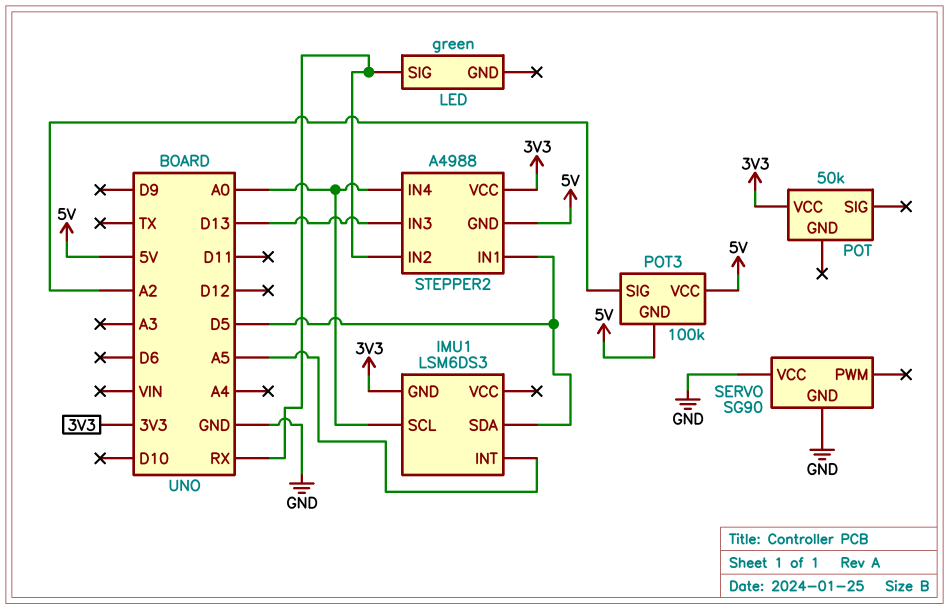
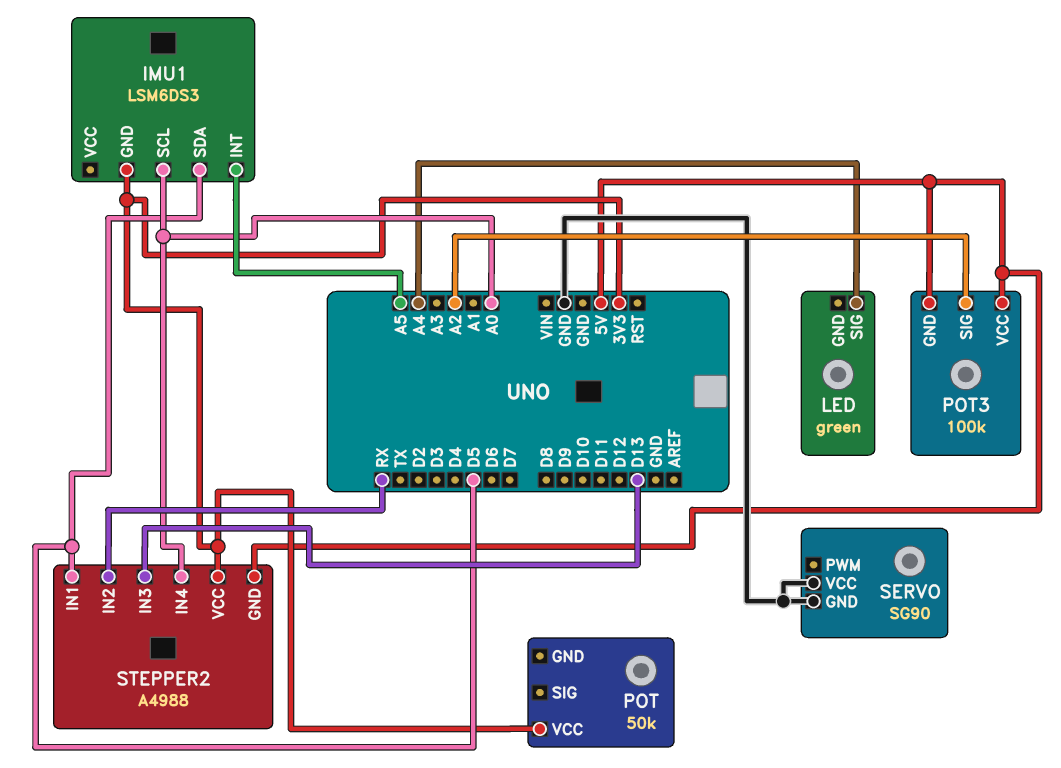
LED pin SIG: RX -> A4

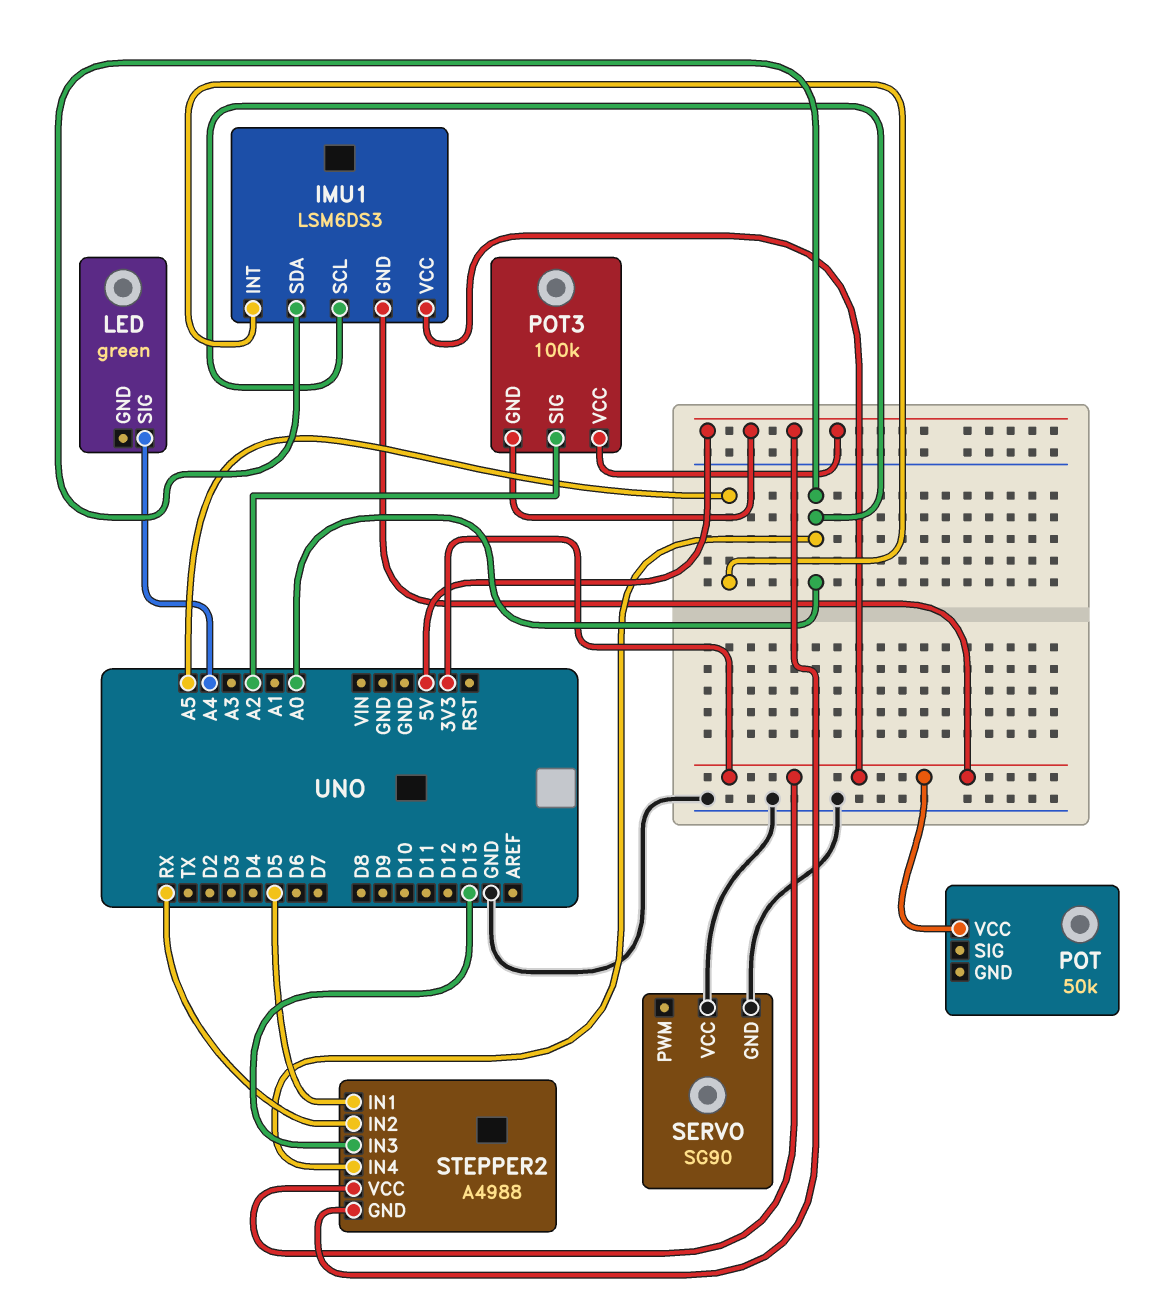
IMU1 pin SDA: D5 -> A0
IMU1 pin VCC: none -> 3V3

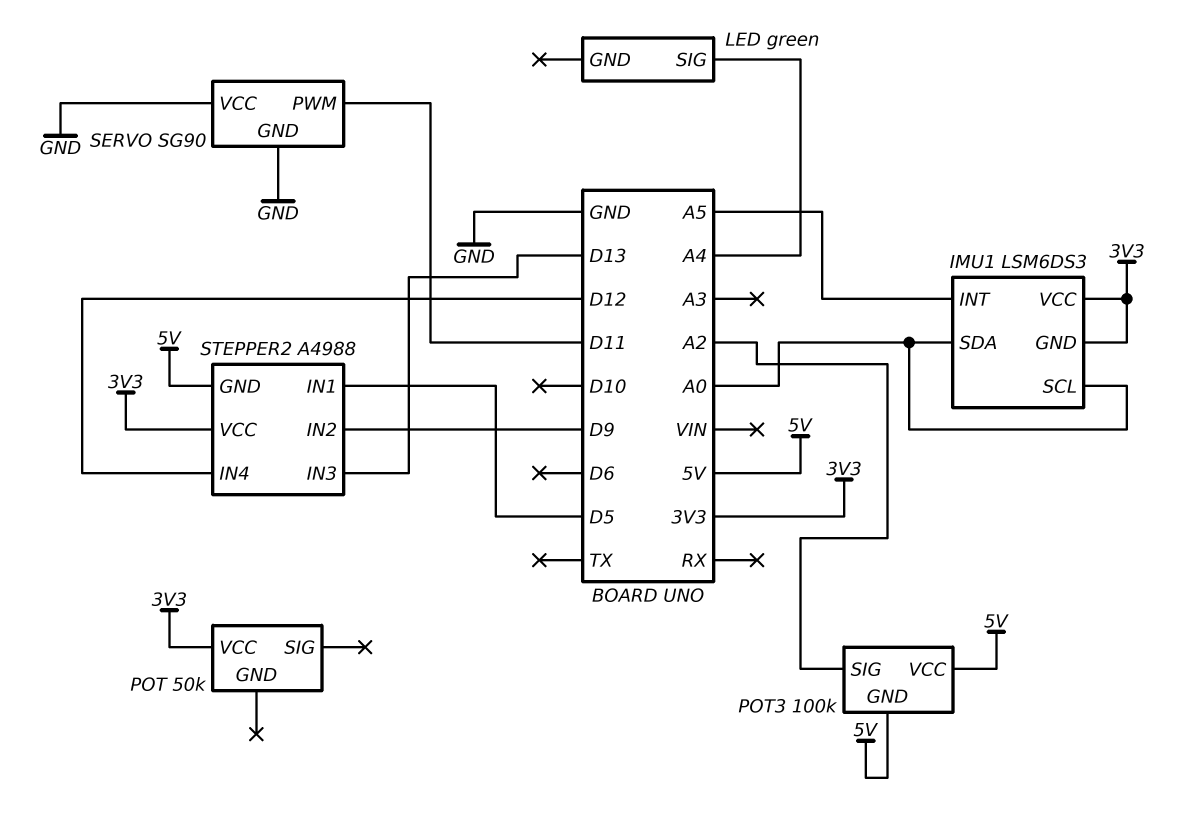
SERVO pin PWM: none -> D11
STEPPER2 pin IN2: RX -> D9
STEPPER2 pin IN4: A0 -> D12

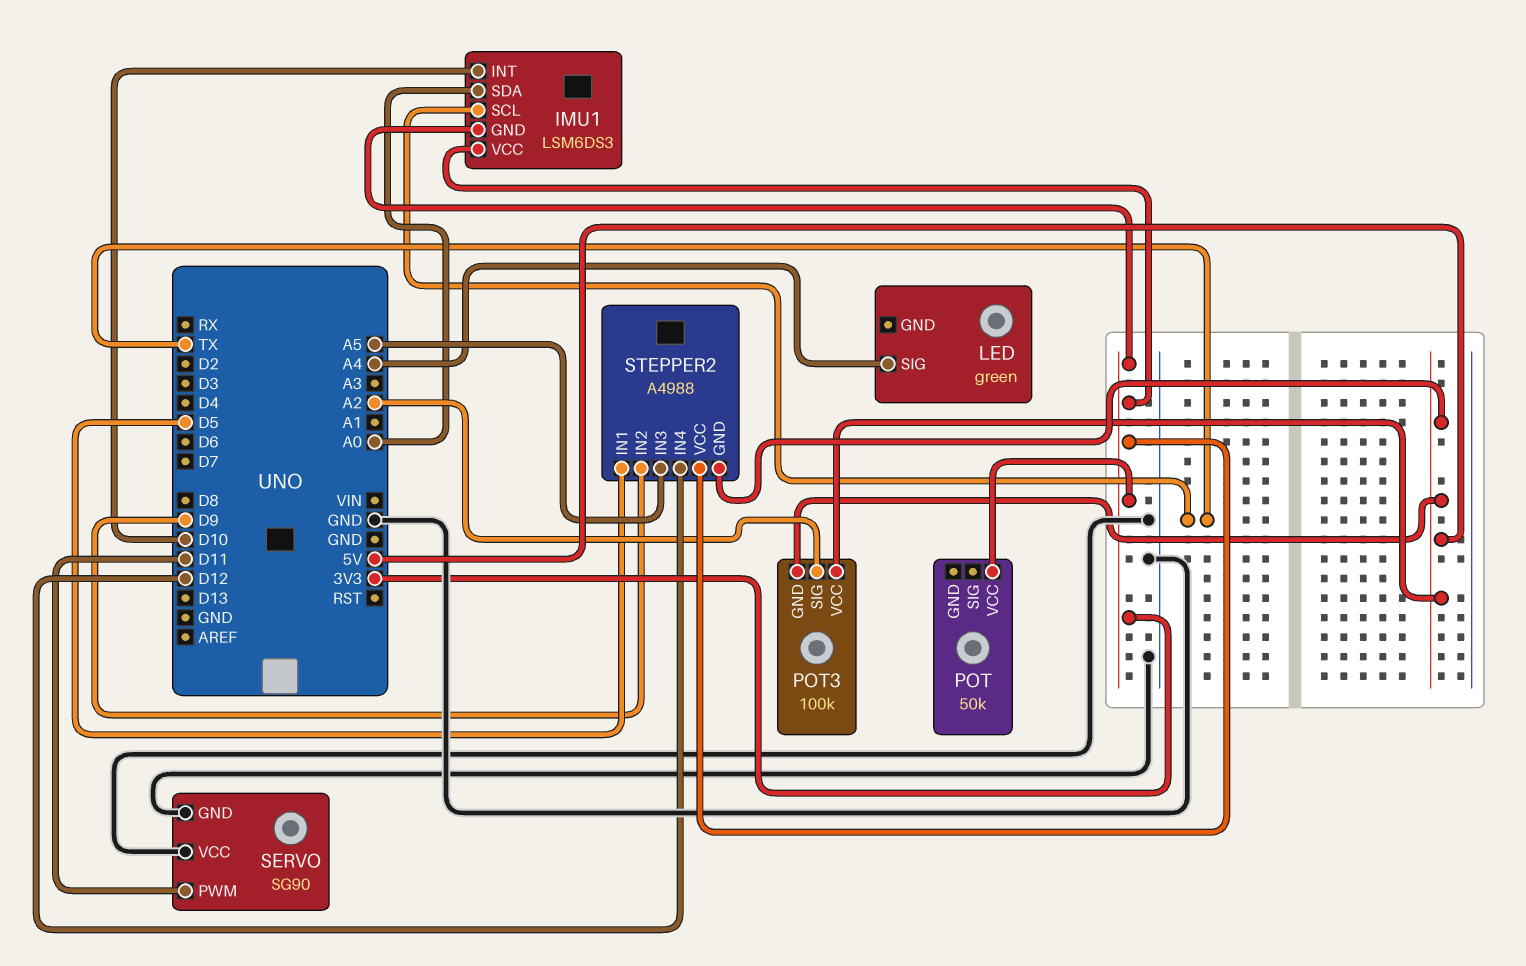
IMU1 pin INT: A5 -> D10
IMU1 pin SCL: A0 -> TX
STEPPER2 pin IN3: D13 -> A5

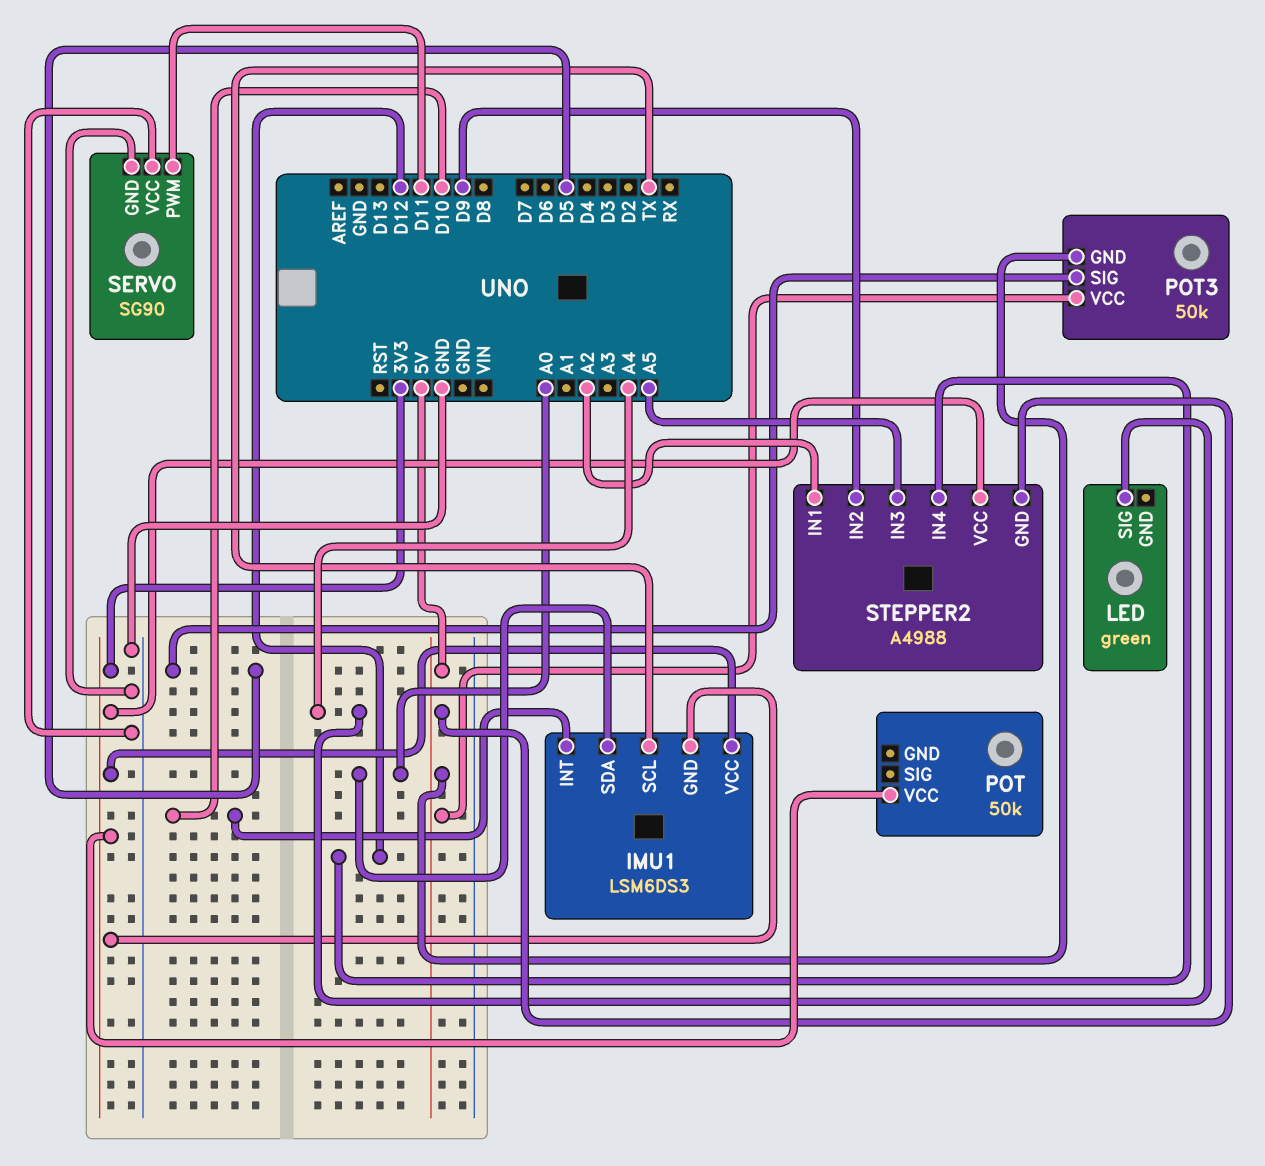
POT3: 100k -> 50k
POT3 pin SIG: A2 -> D5
STEPPER2 pin IN1: D5 -> A2

